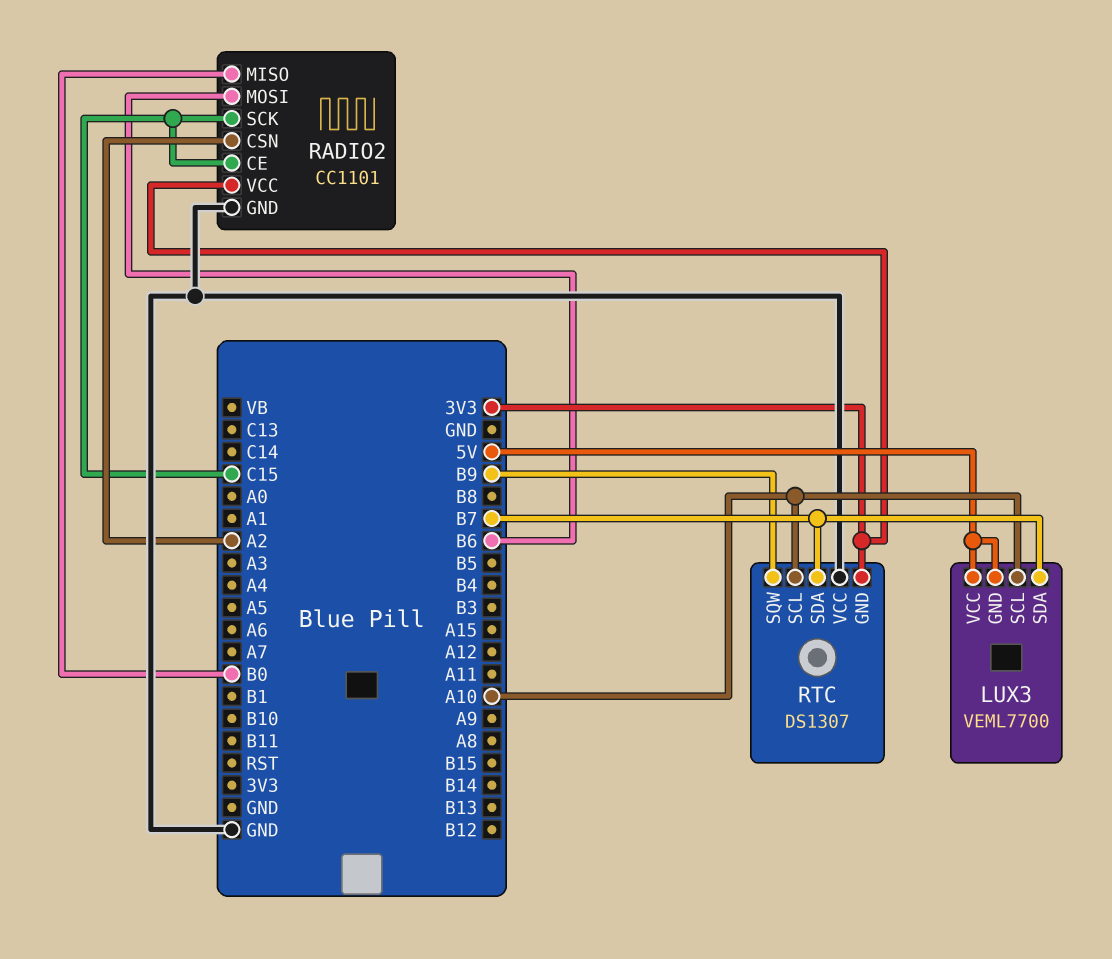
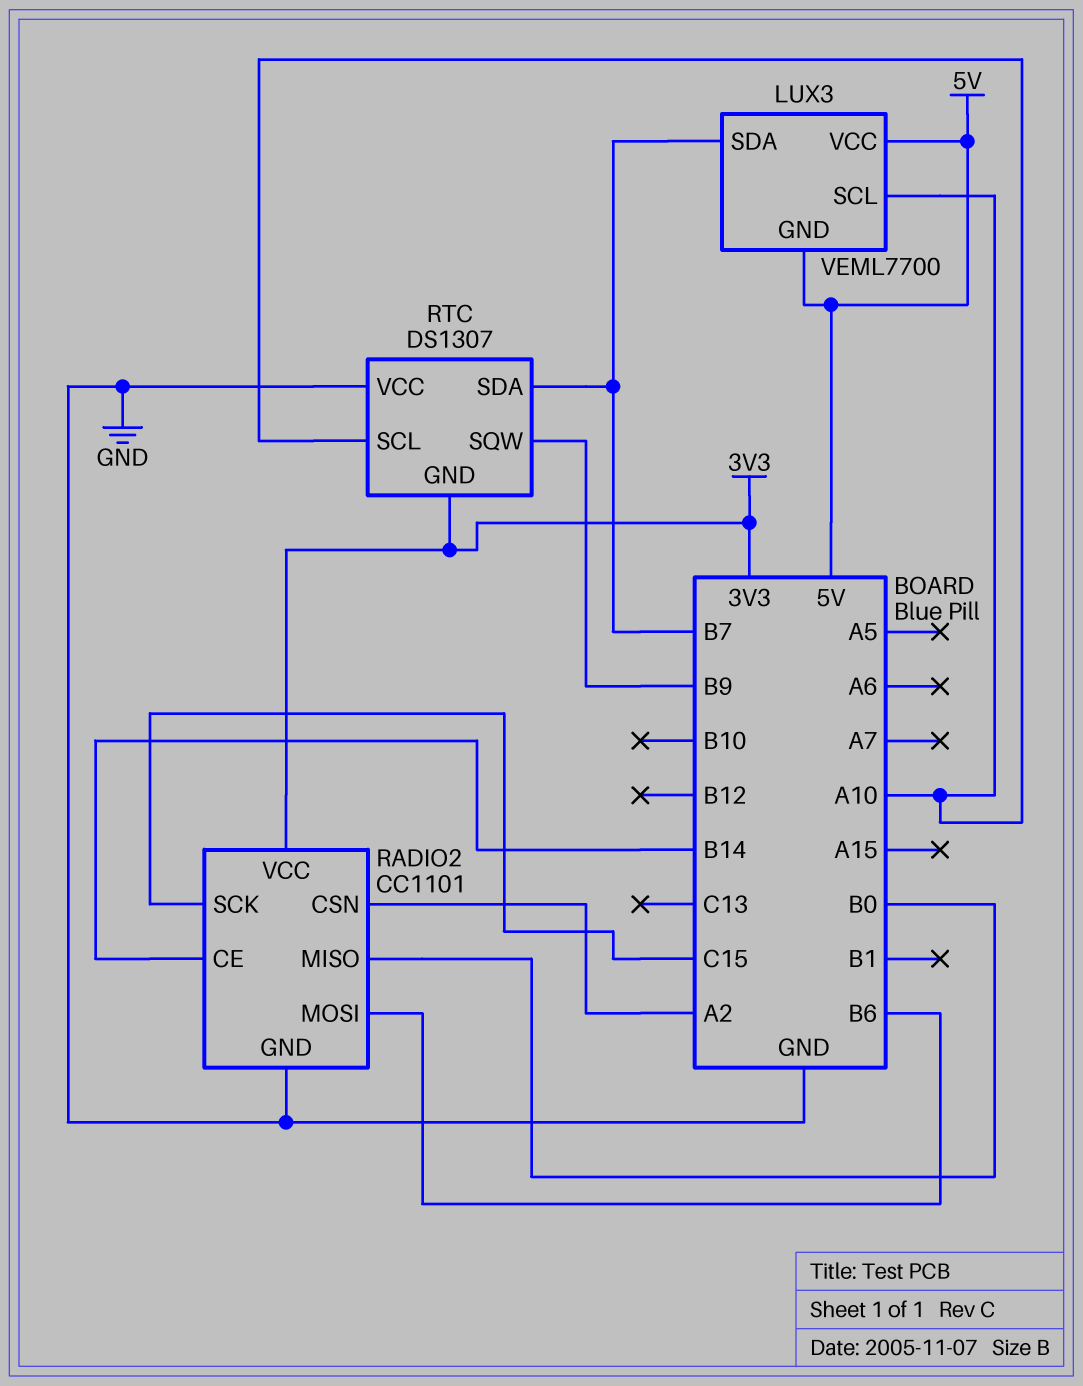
RADIO2 pin CE: C15 -> B14

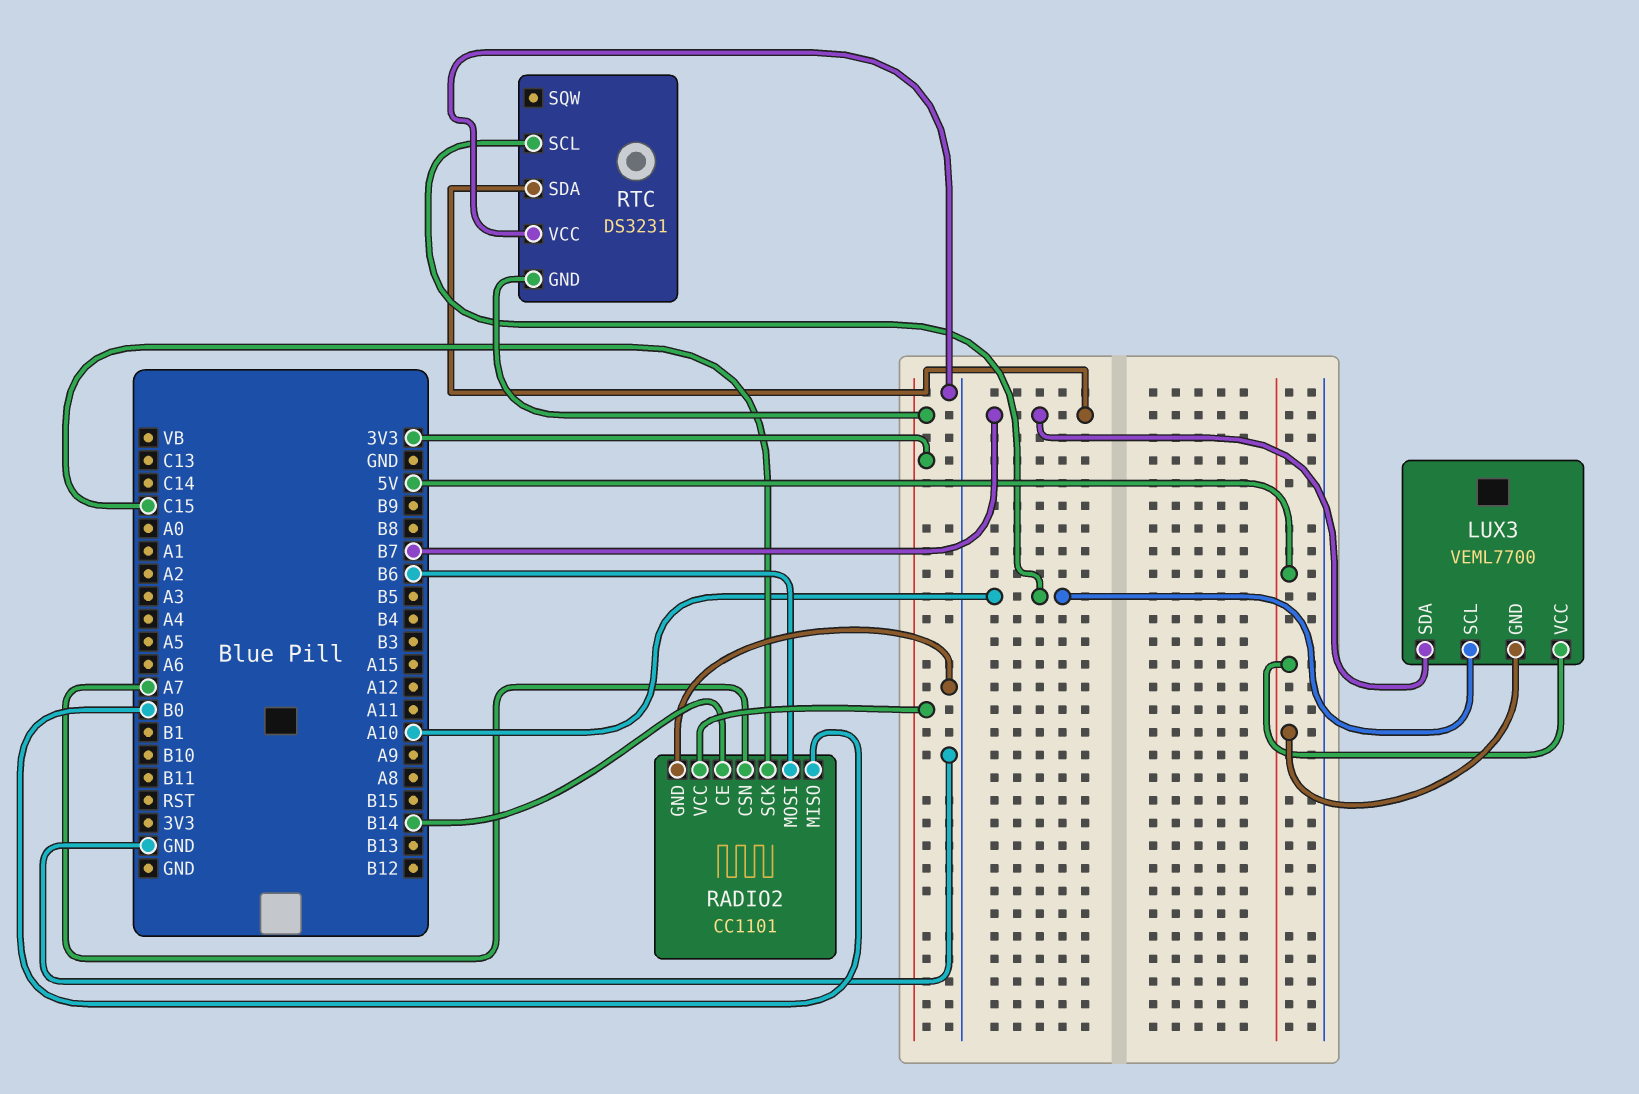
RADIO2 pin CSN: A2 -> A7
RTC: DS1307 -> DS3231
RTC pin SQW: B9 -> none

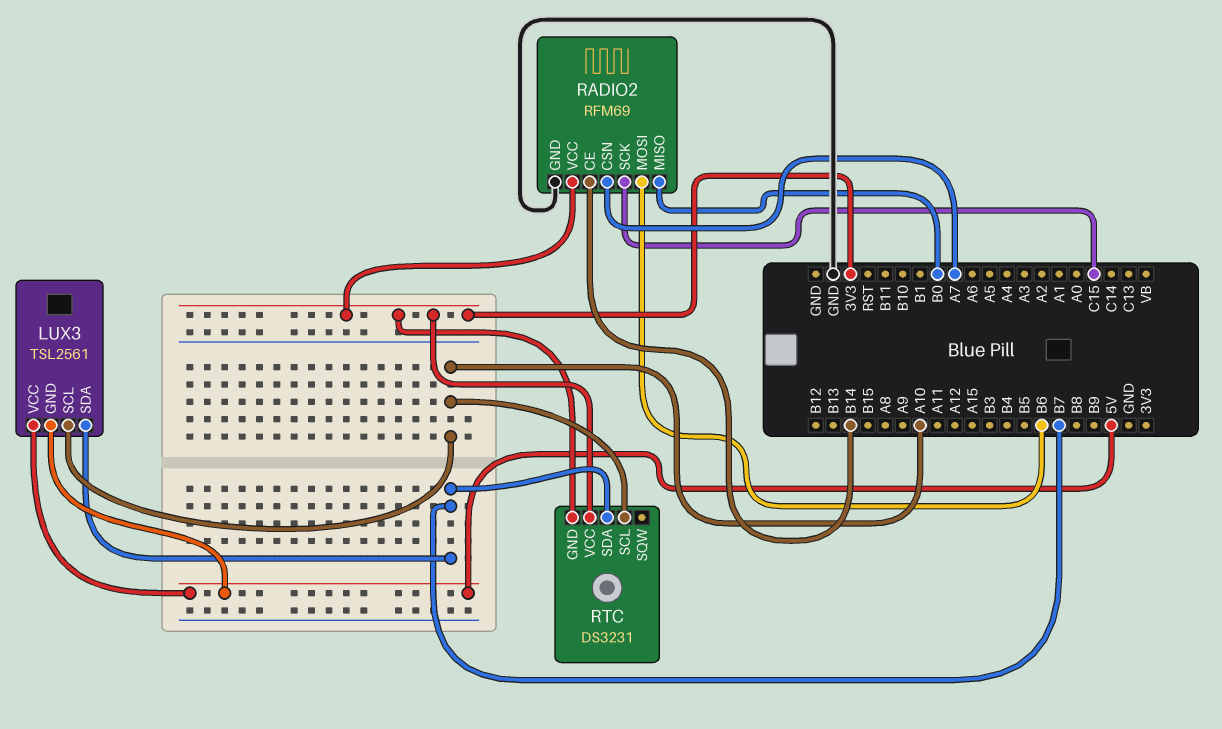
LUX3: VEML7700 -> TSL2561
RADIO2: CC1101 -> RFM69
RTC pin VCC: GND -> 3V3

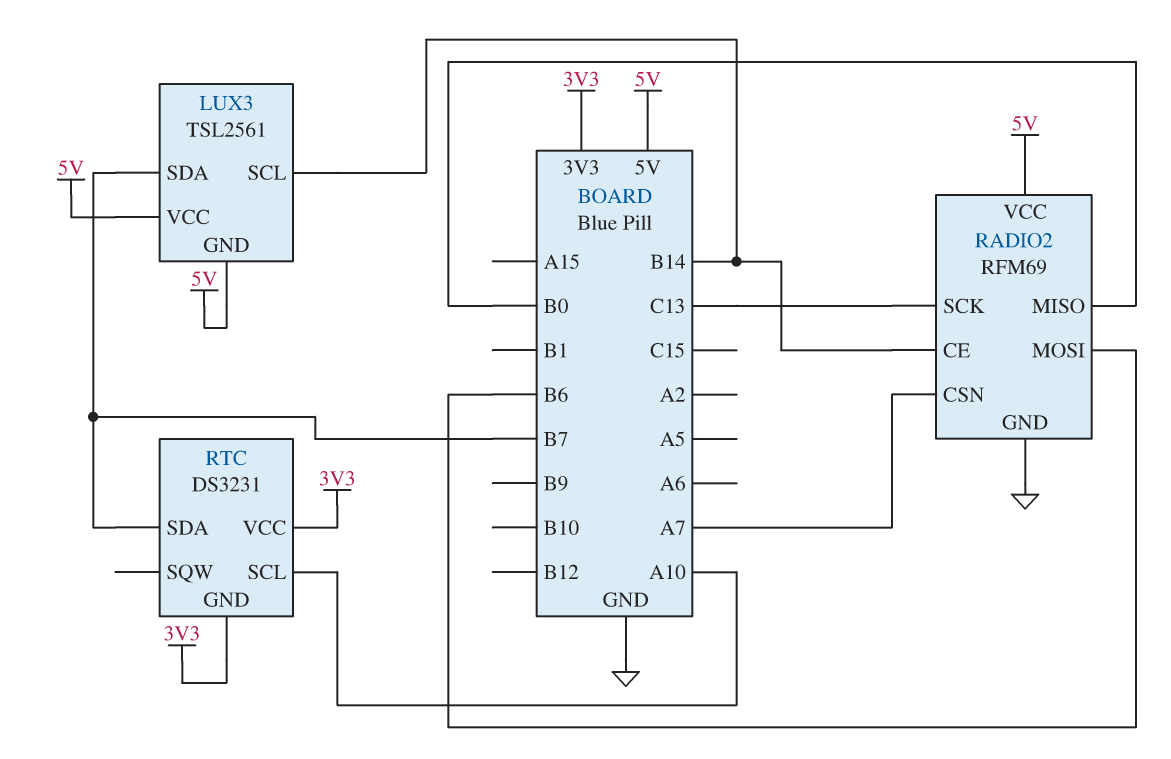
LUX3 pin SCL: A10 -> B14
RADIO2 pin SCK: C15 -> C13
RADIO2 pin VCC: 3V3 -> 5V

